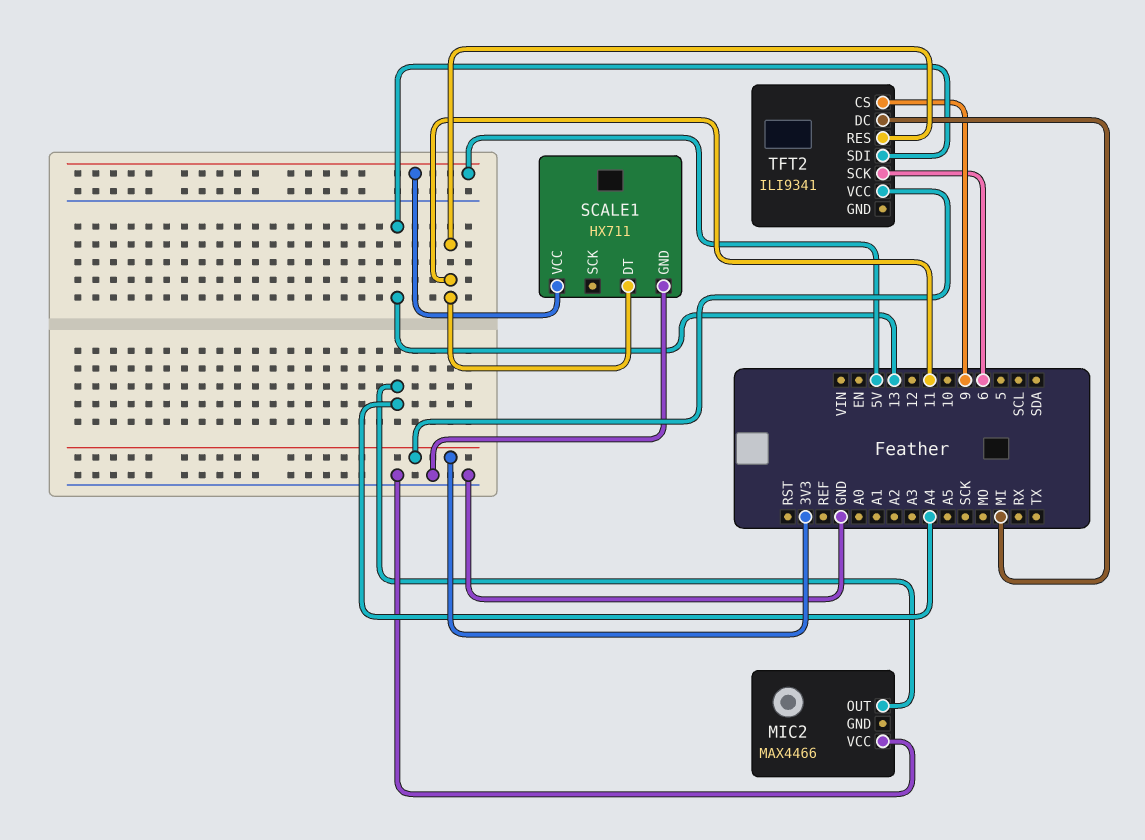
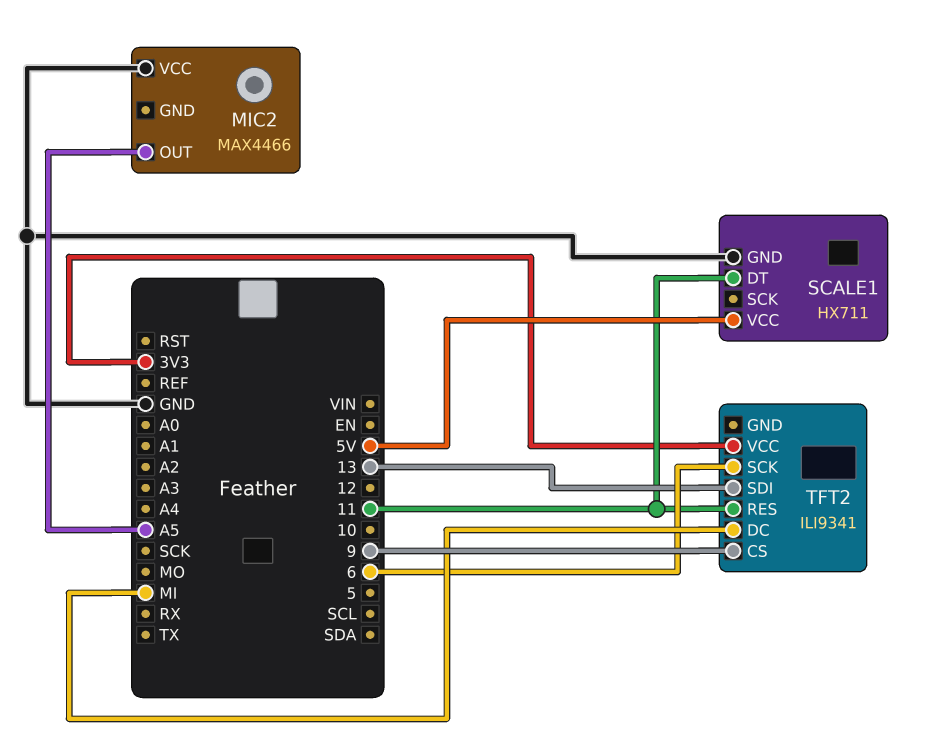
MIC2 pin OUT: A4 -> A5

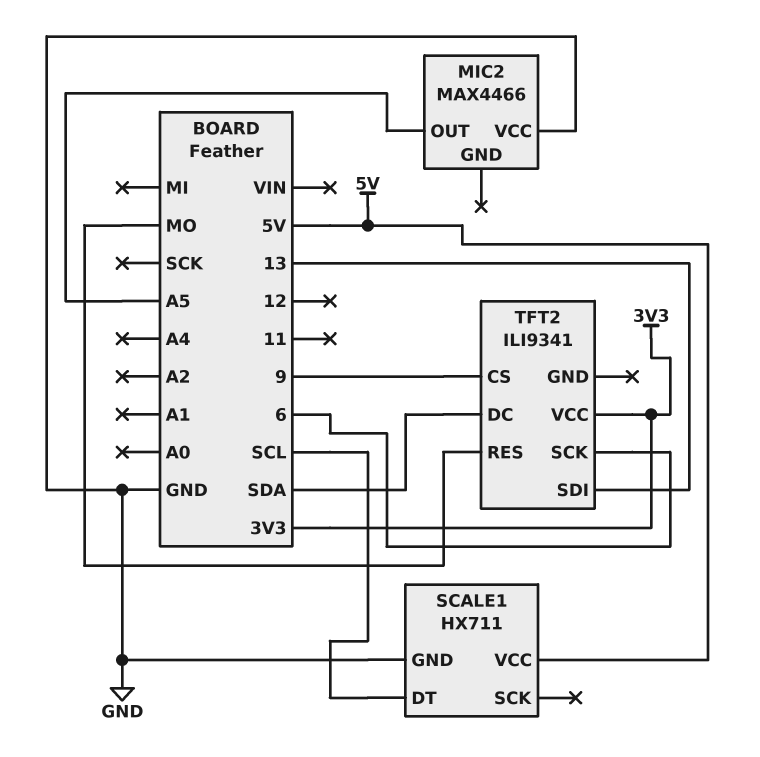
SCALE1 pin DT: 11 -> SCL
TFT2 pin DC: MI -> SDA
TFT2 pin RES: 11 -> MO

